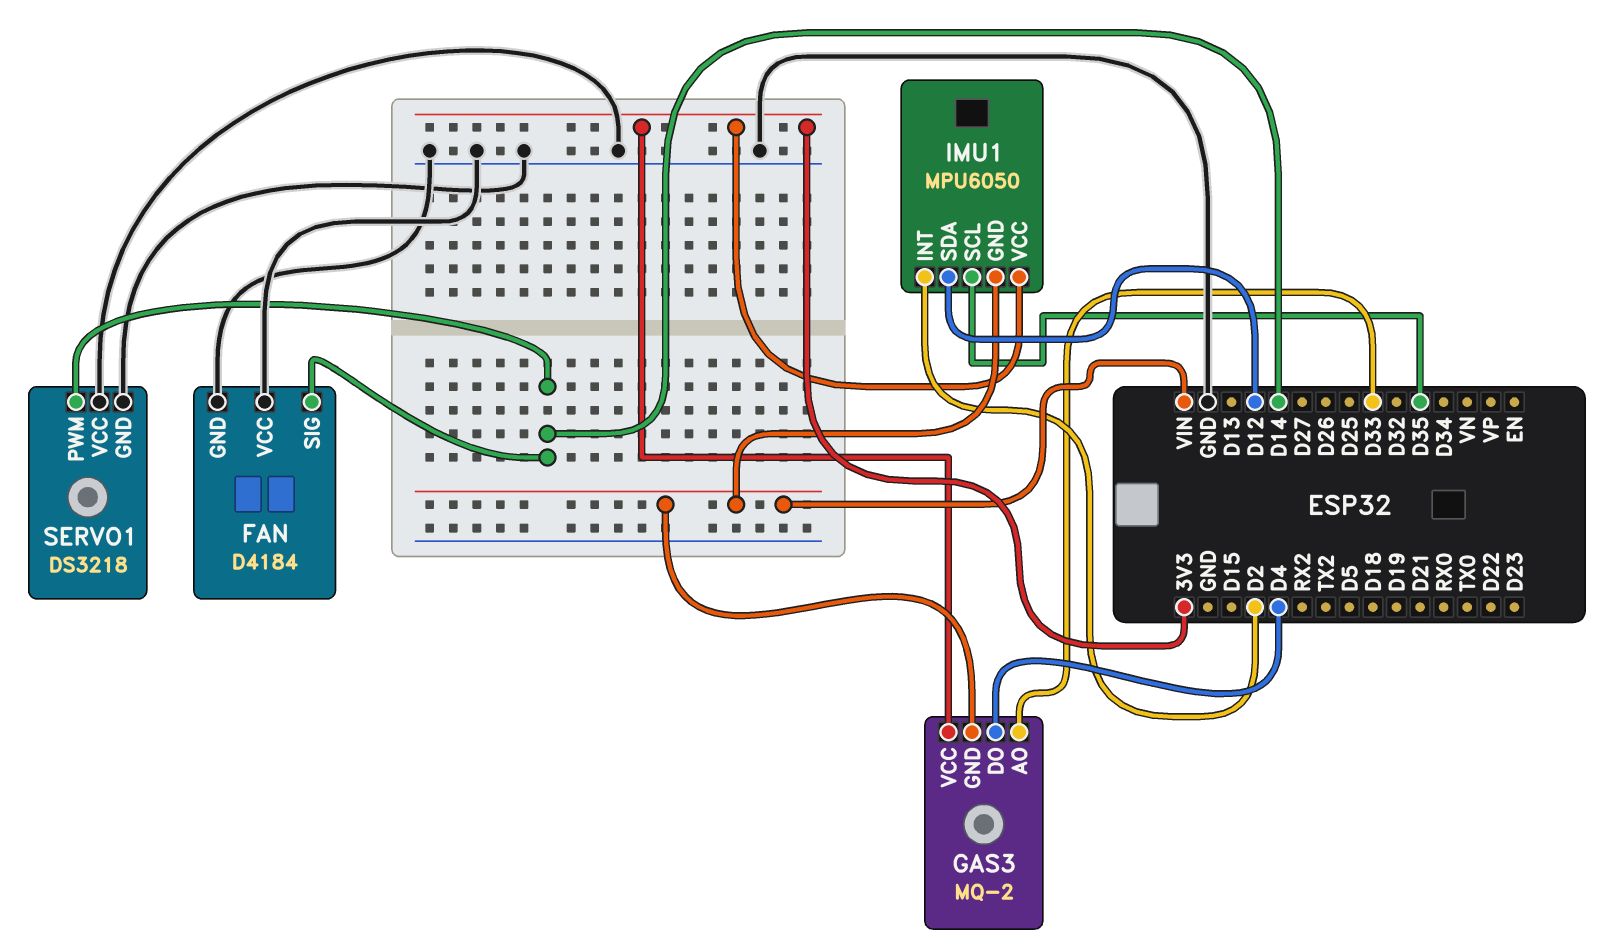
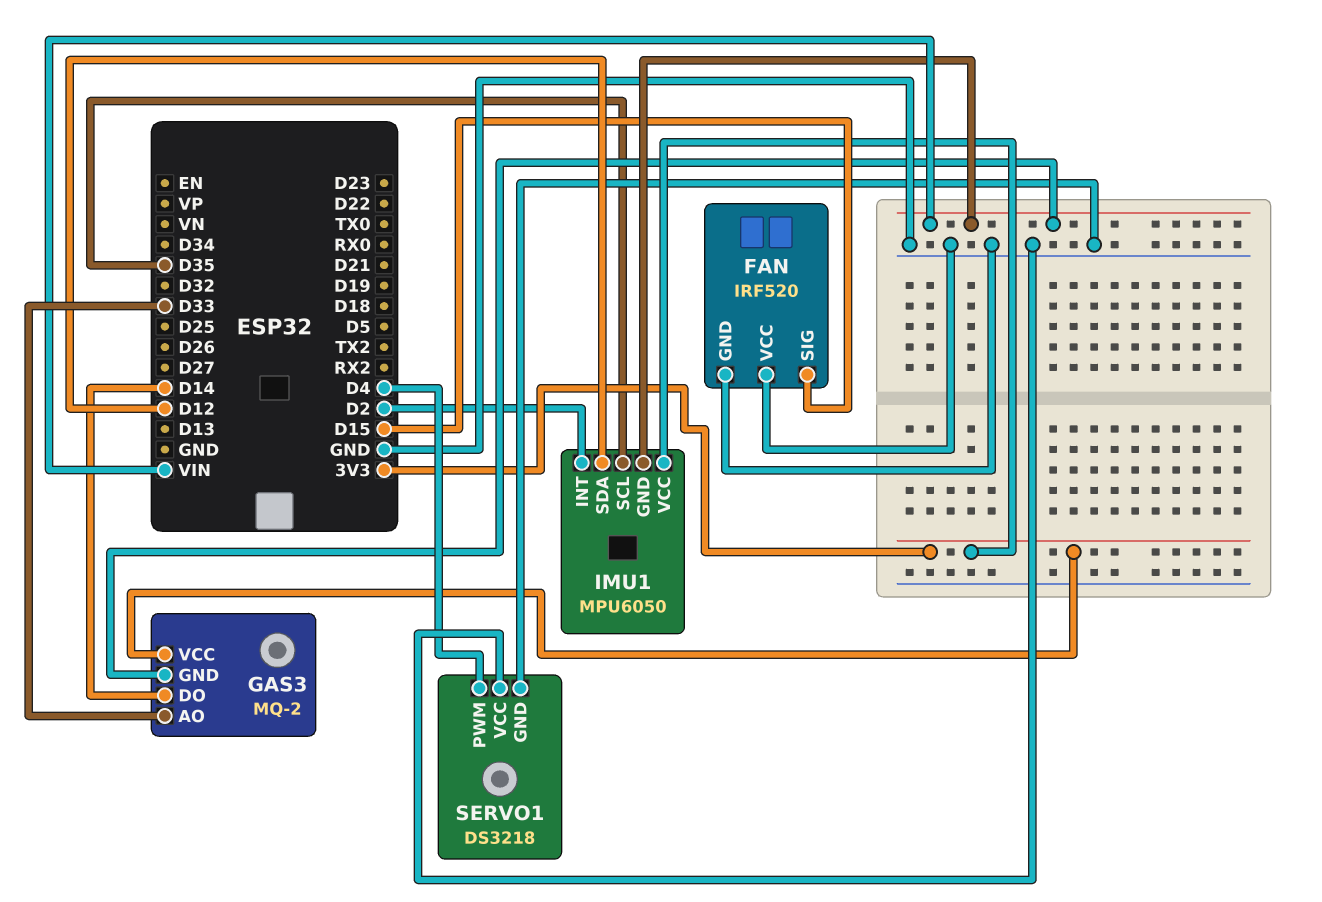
FAN: D4184 -> IRF520
FAN pin SIG: D14 -> D15
GAS3 pin DO: D4 -> D14
SERVO1 pin PWM: D14 -> D4

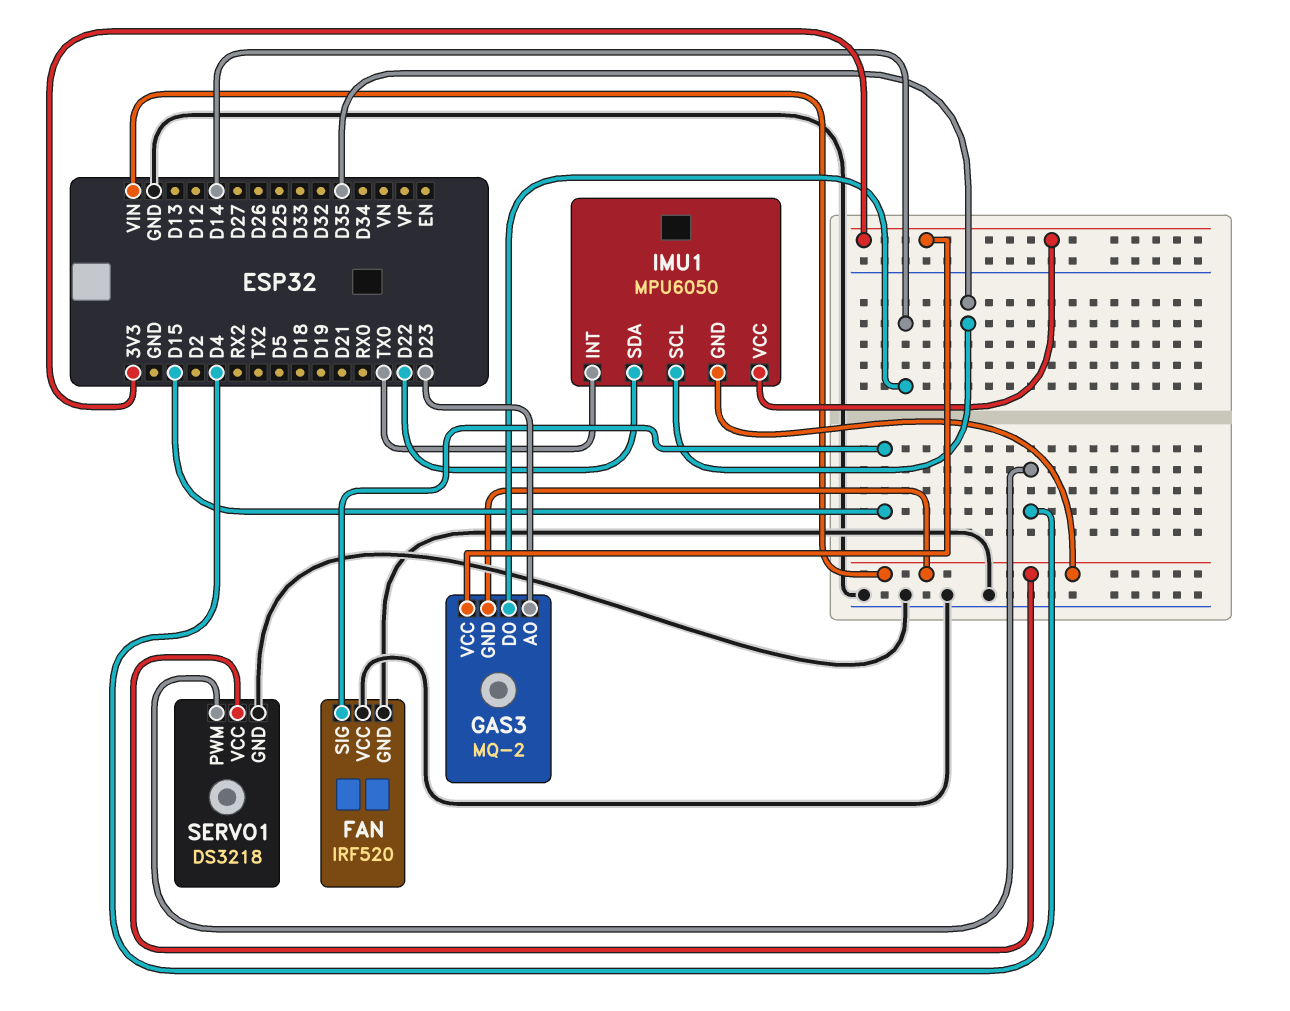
GAS3 pin AO: D33 -> D23
IMU1 pin INT: D2 -> TX0
IMU1 pin SDA: D12 -> D22
SERVO1 pin VCC: GND -> VIN

